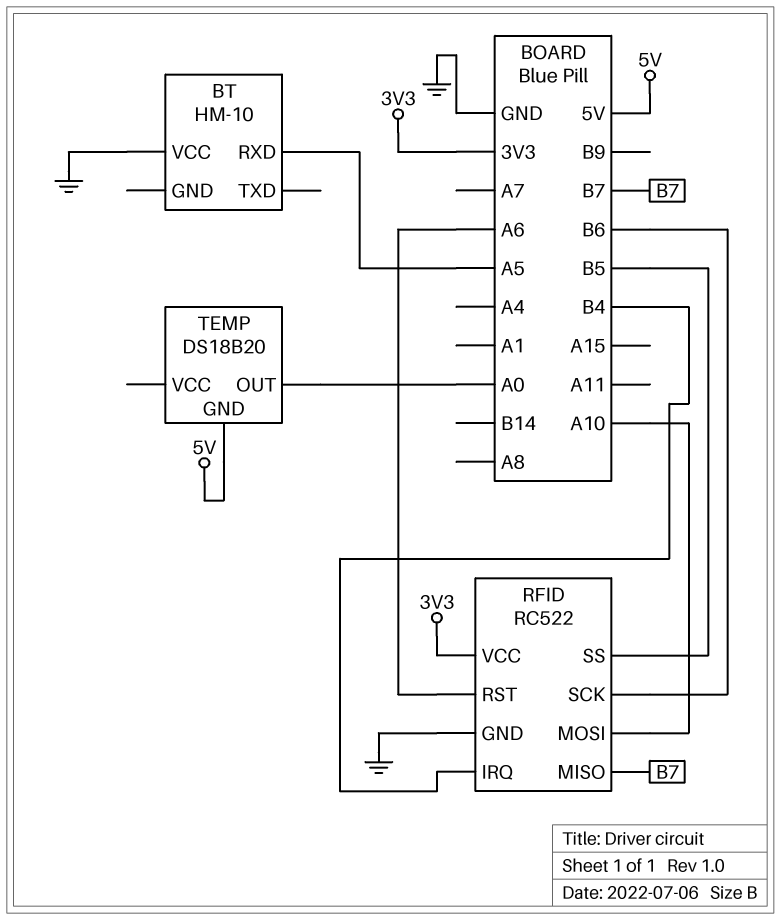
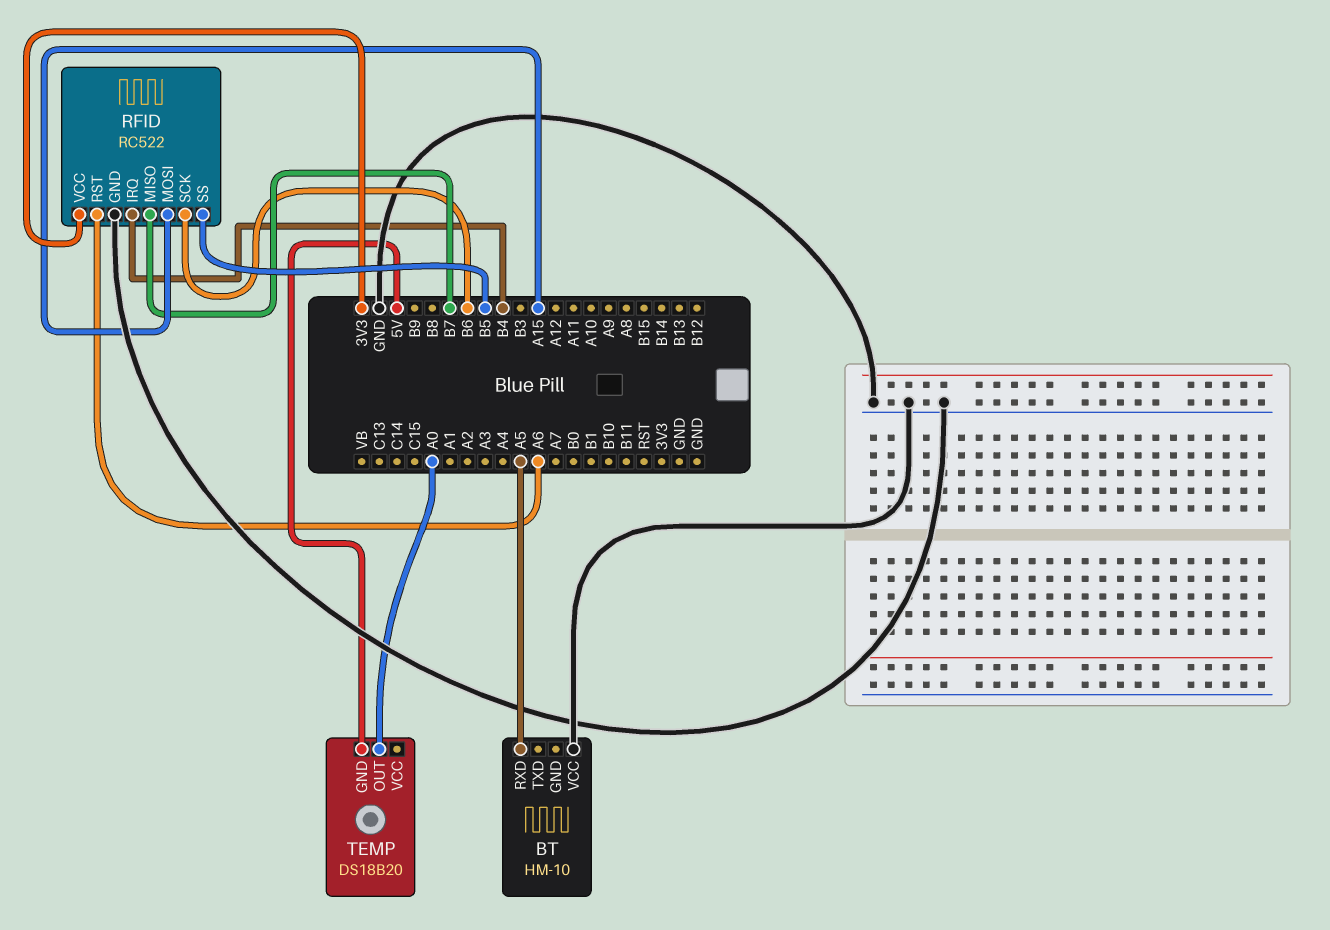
RFID pin MOSI: A10 -> A15

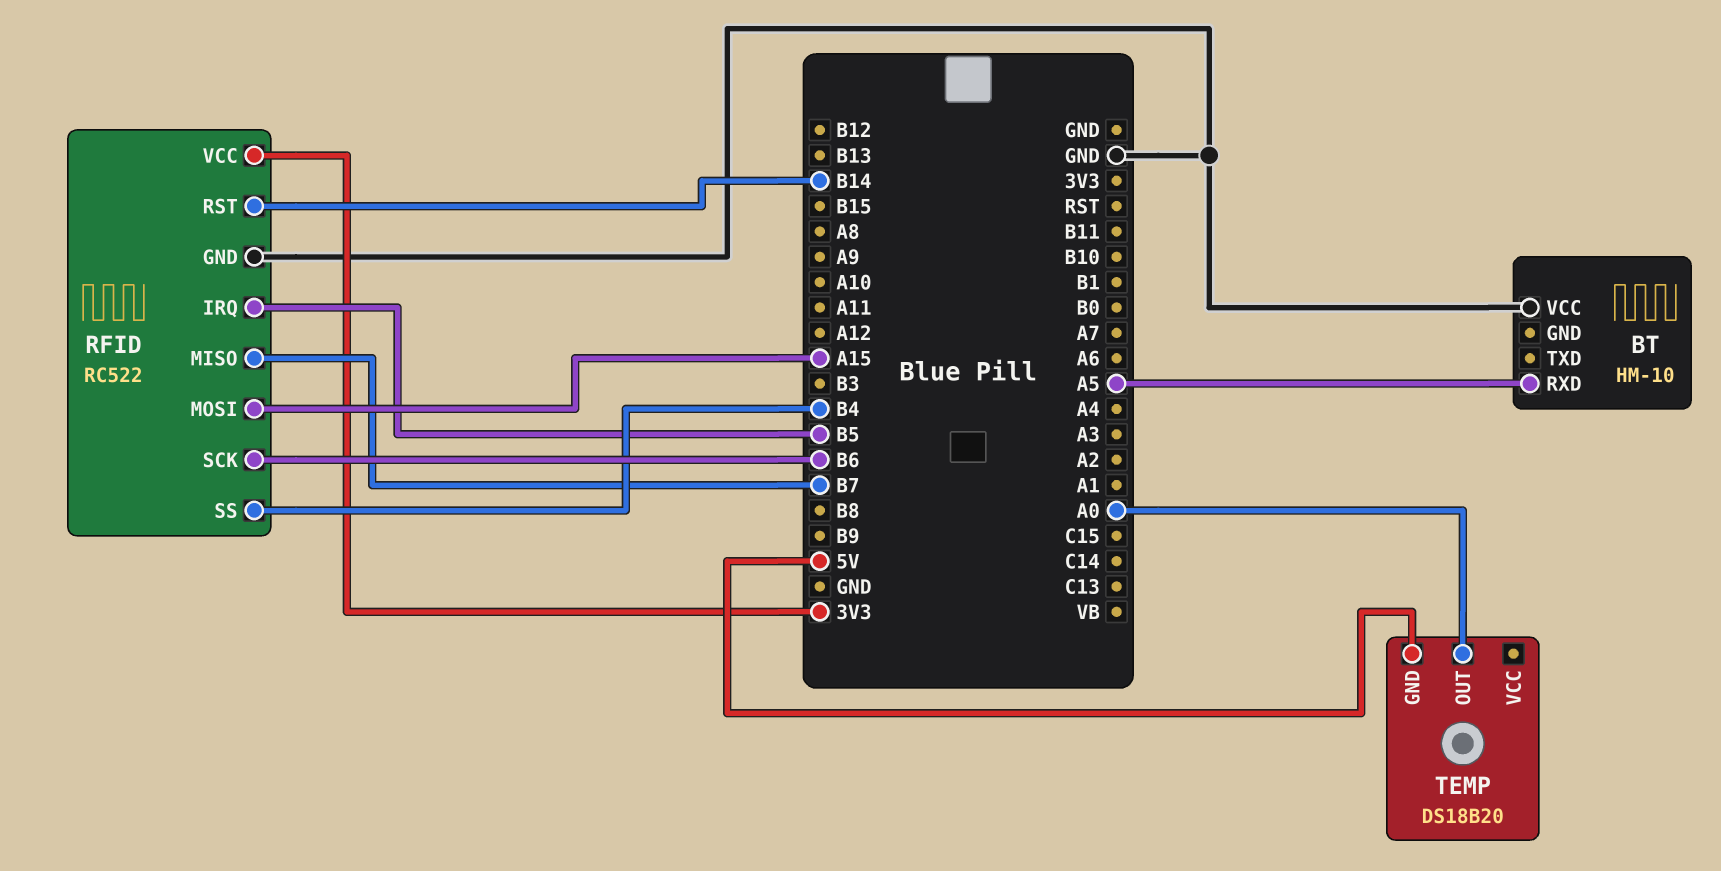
RFID pin IRQ: B4 -> B5
RFID pin RST: A6 -> B14
RFID pin SS: B5 -> B4

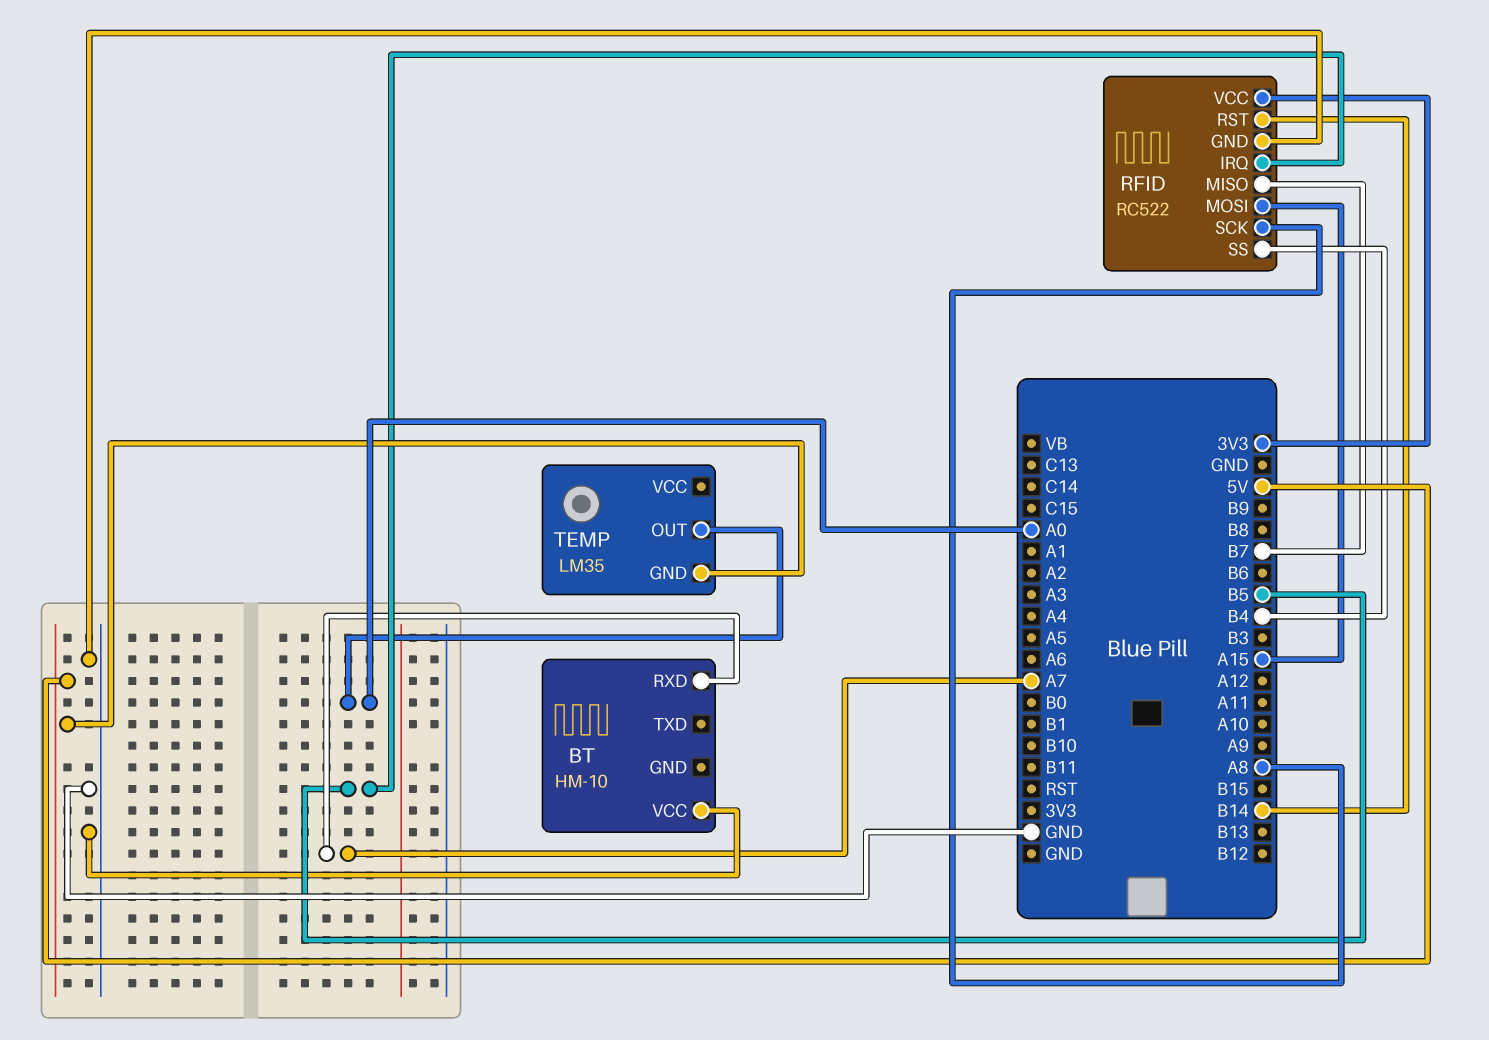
BT pin RXD: A5 -> A7
RFID pin SCK: B6 -> A8
TEMP: DS18B20 -> LM35

